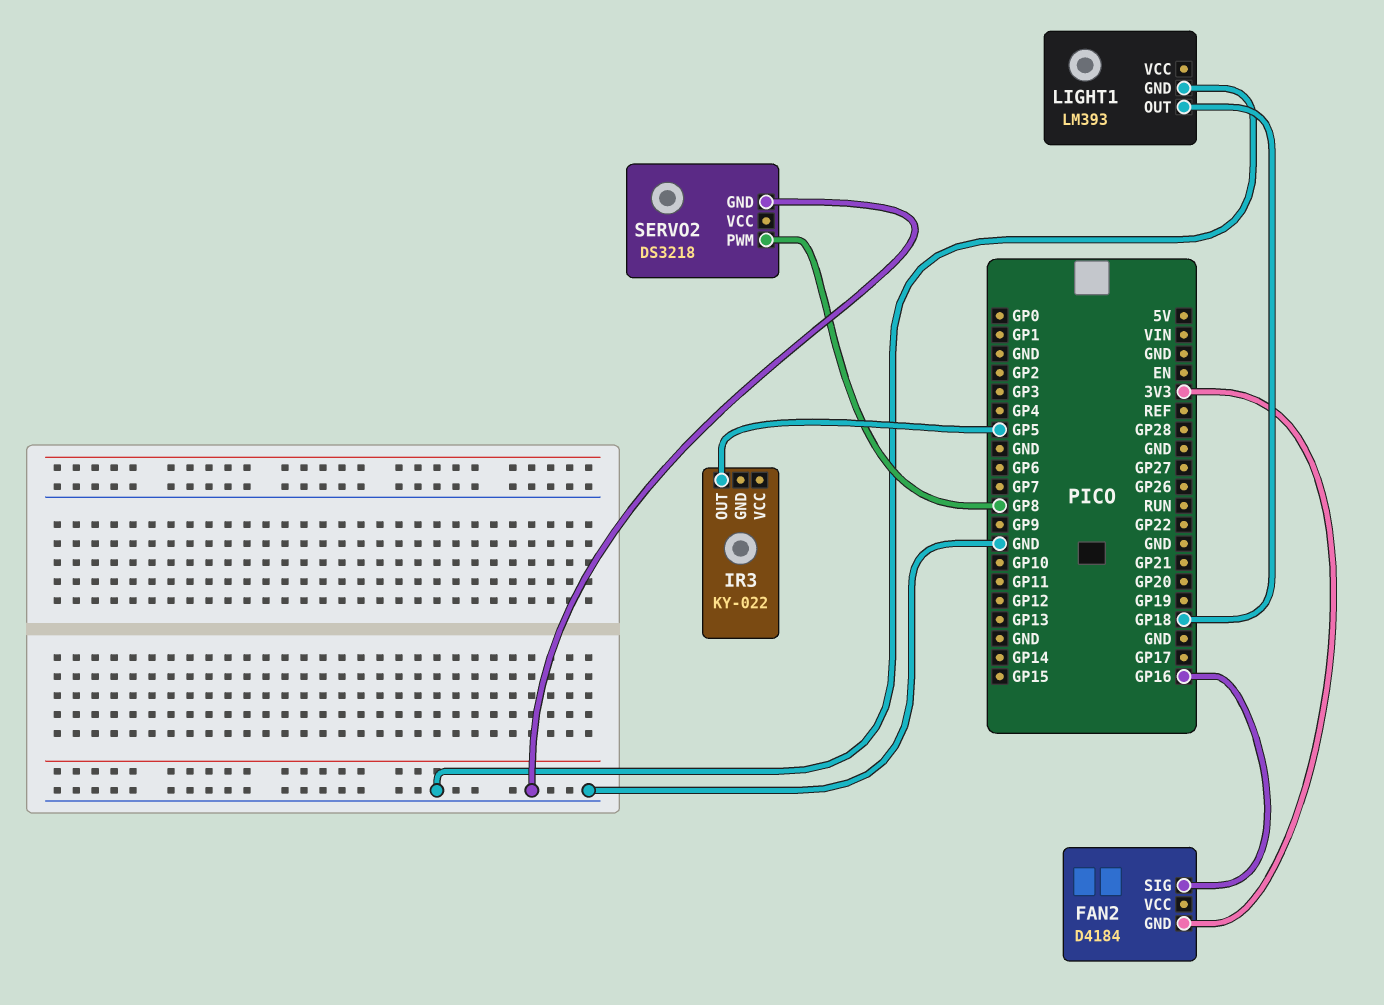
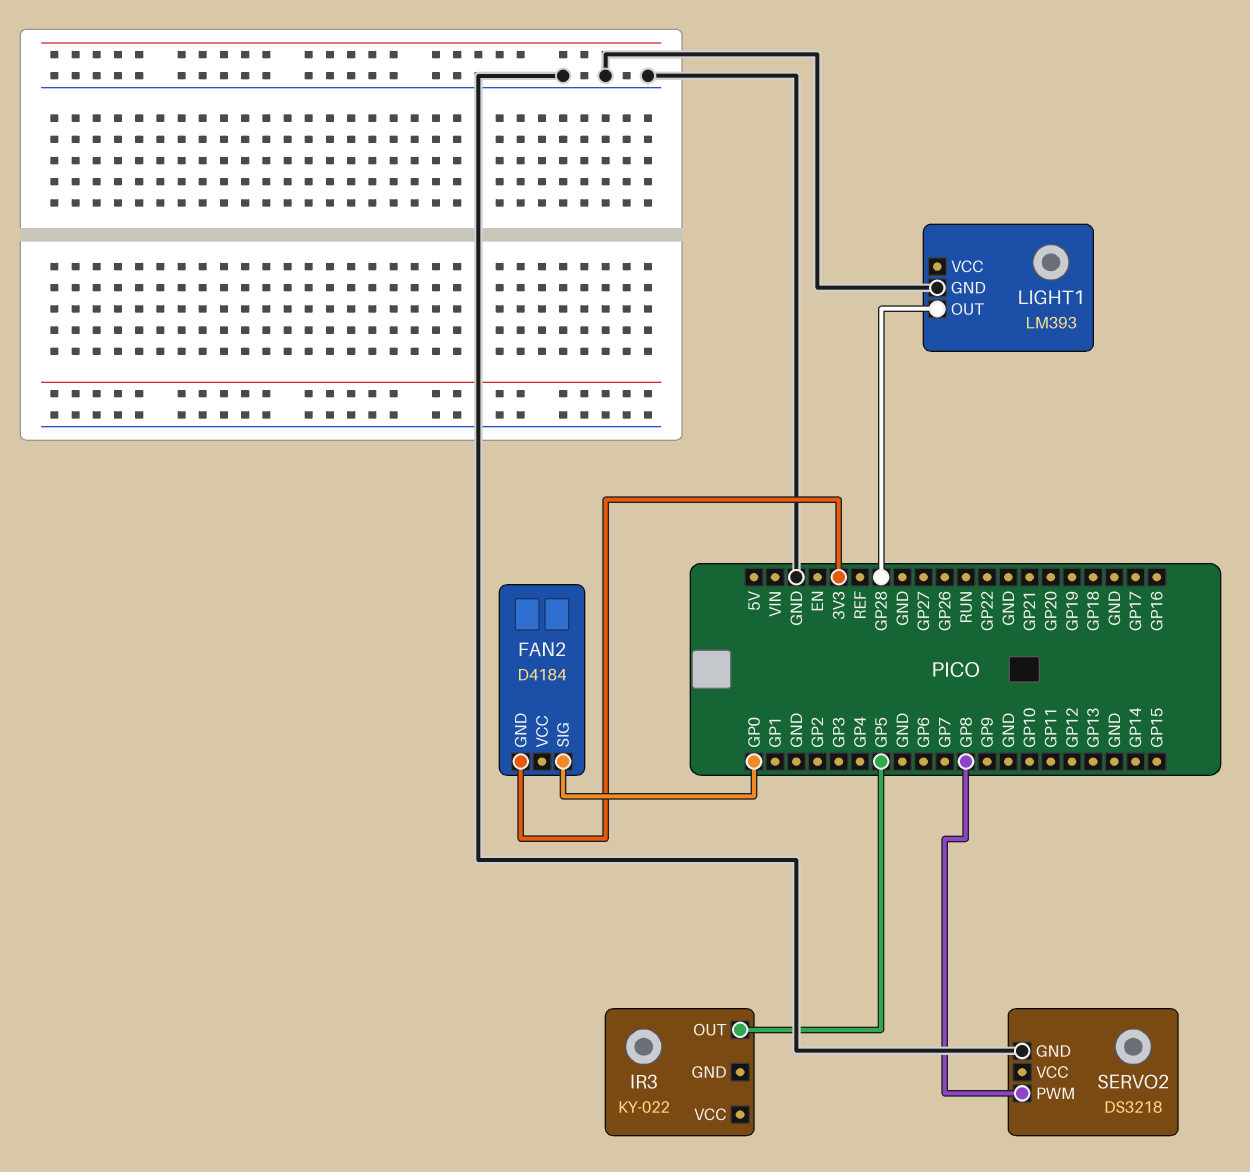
FAN2 pin SIG: GP16 -> GP0
LIGHT1 pin OUT: GP18 -> GP28

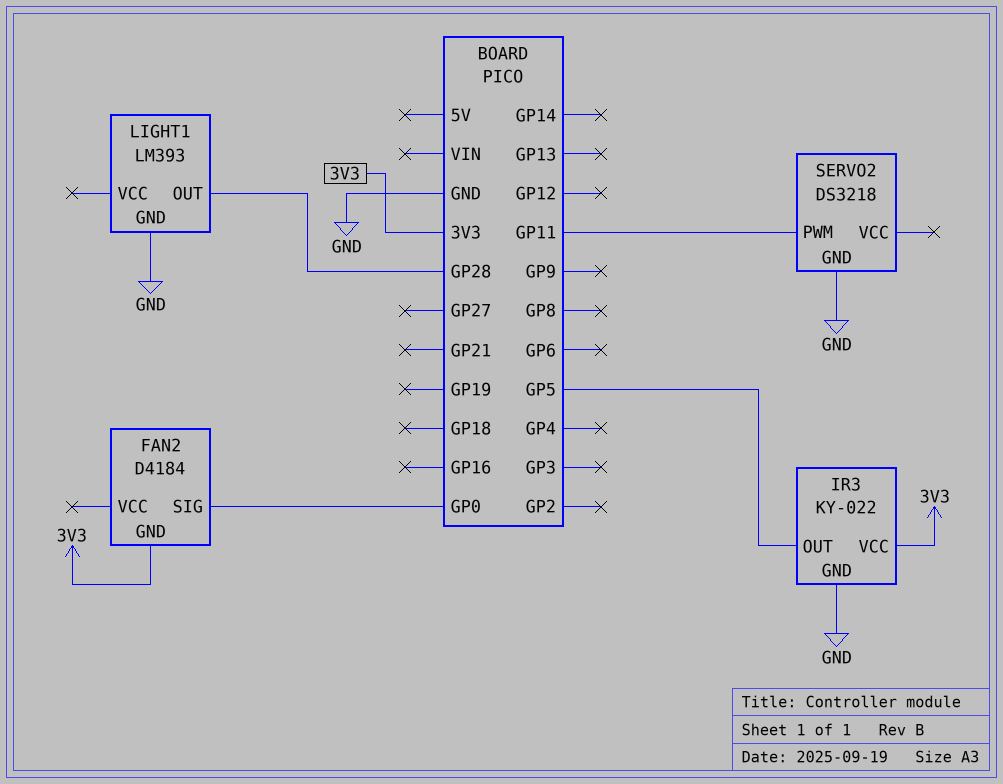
IR3 pin GND: none -> GND
IR3 pin VCC: none -> 3V3
SERVO2 pin PWM: GP8 -> GP11

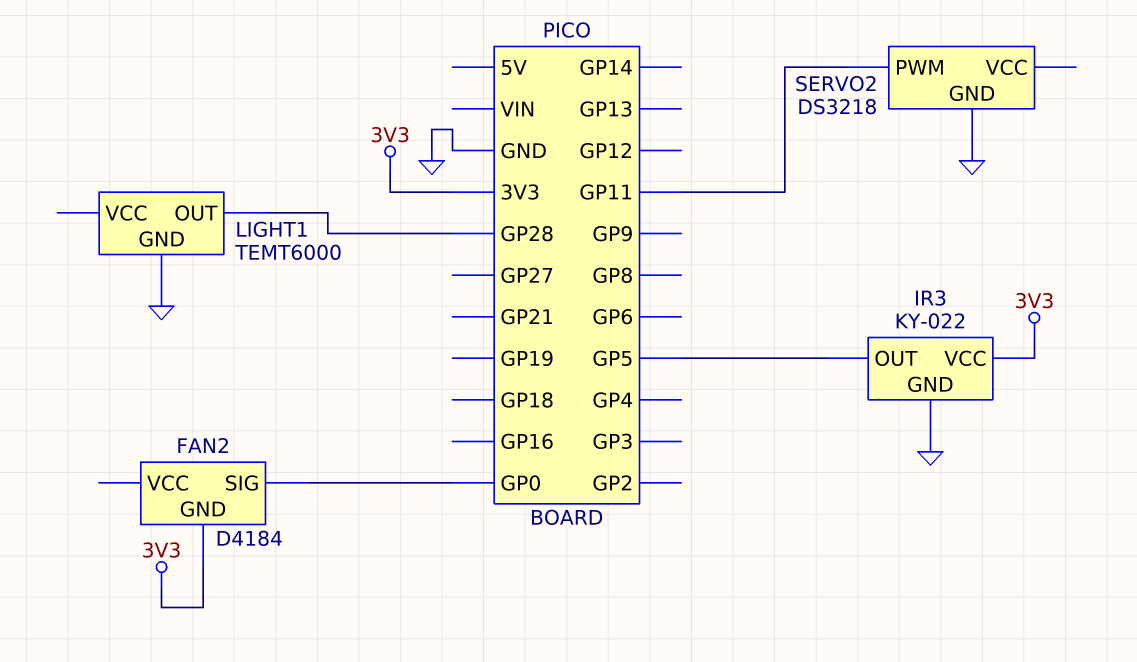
LIGHT1: LM393 -> TEMT6000

